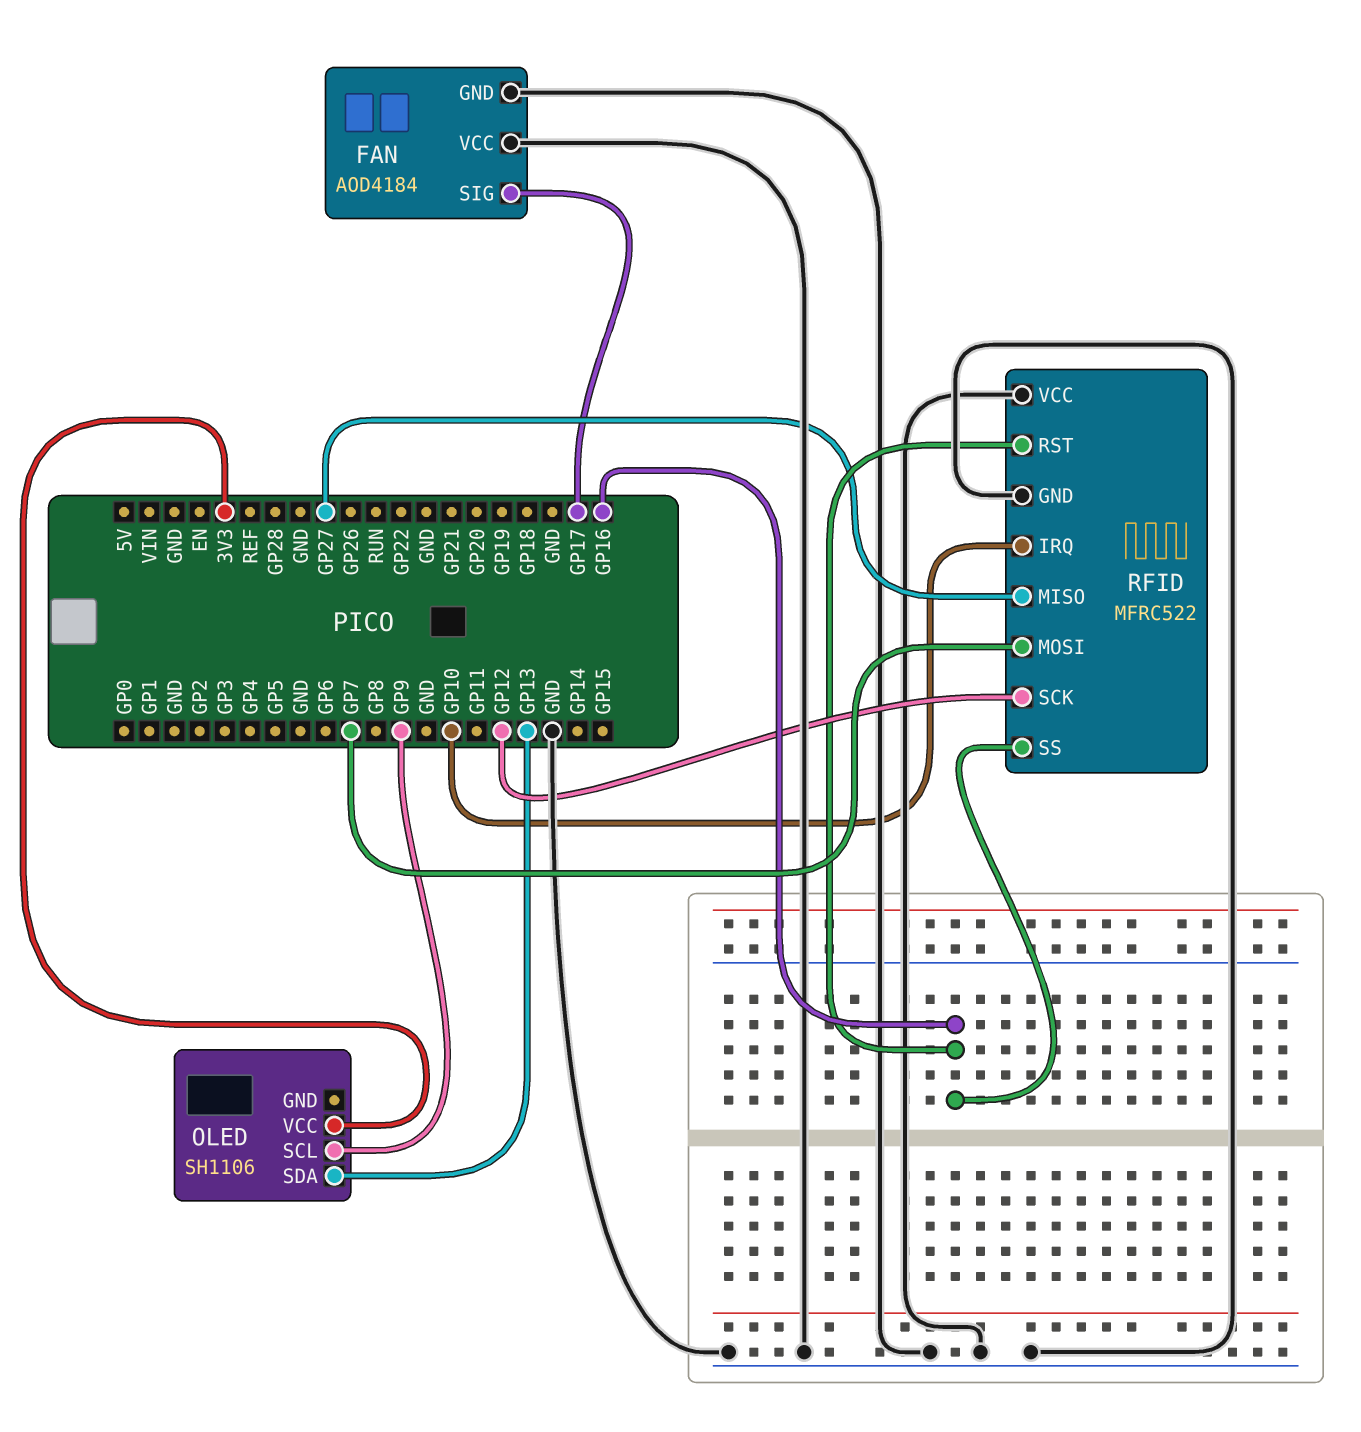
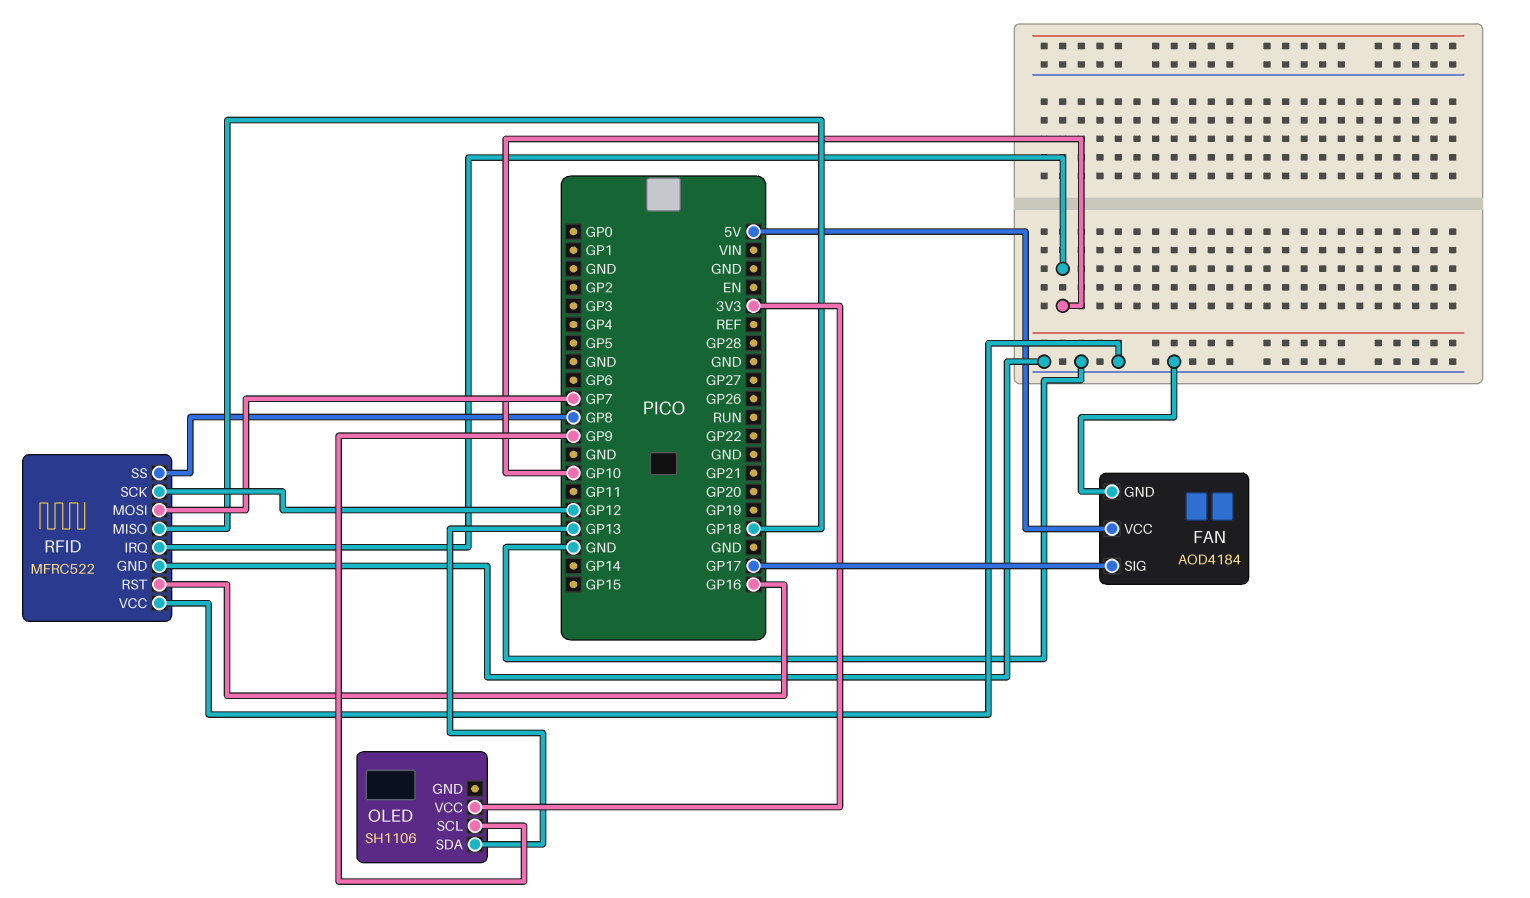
FAN pin VCC: GND -> 5V
RFID pin MISO: GP27 -> GP18
RFID pin SS: GP16 -> GP8

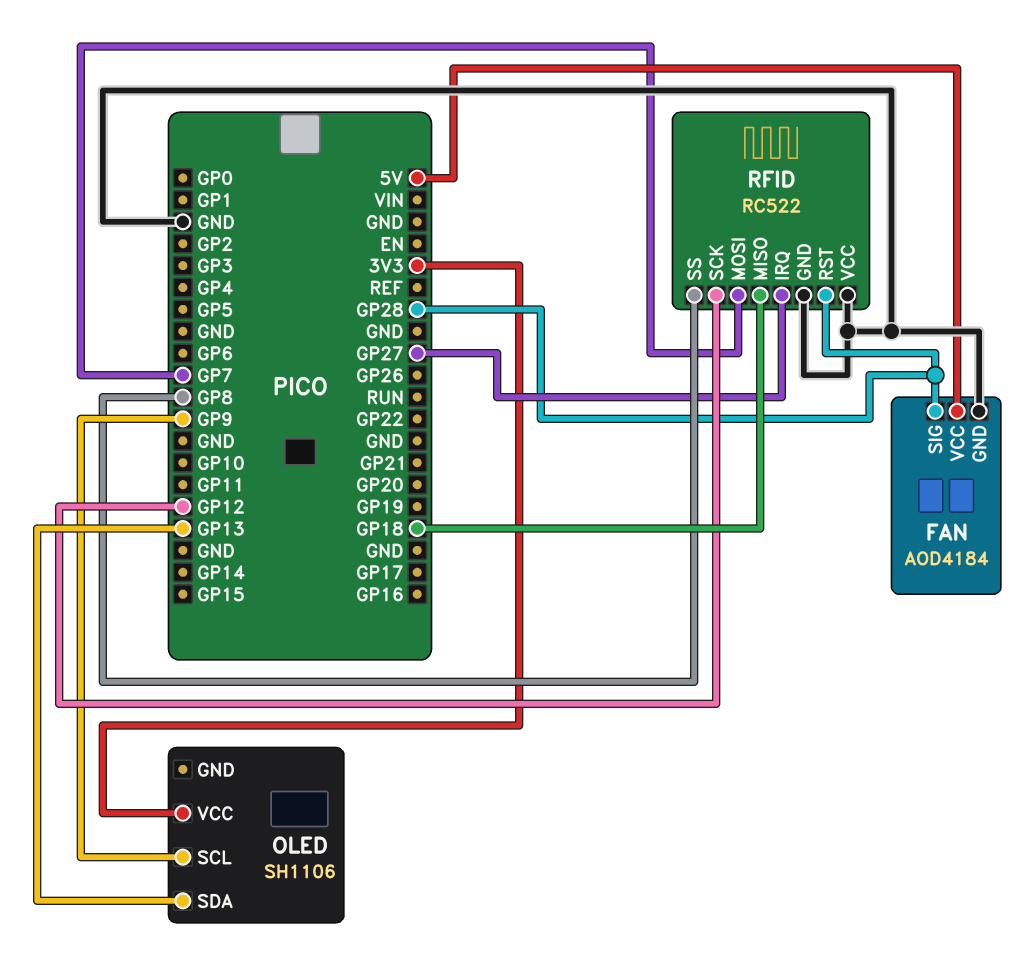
FAN pin SIG: GP17 -> GP28
RFID: MFRC522 -> RC522
RFID pin IRQ: GP10 -> GP27
RFID pin RST: GP16 -> GP28

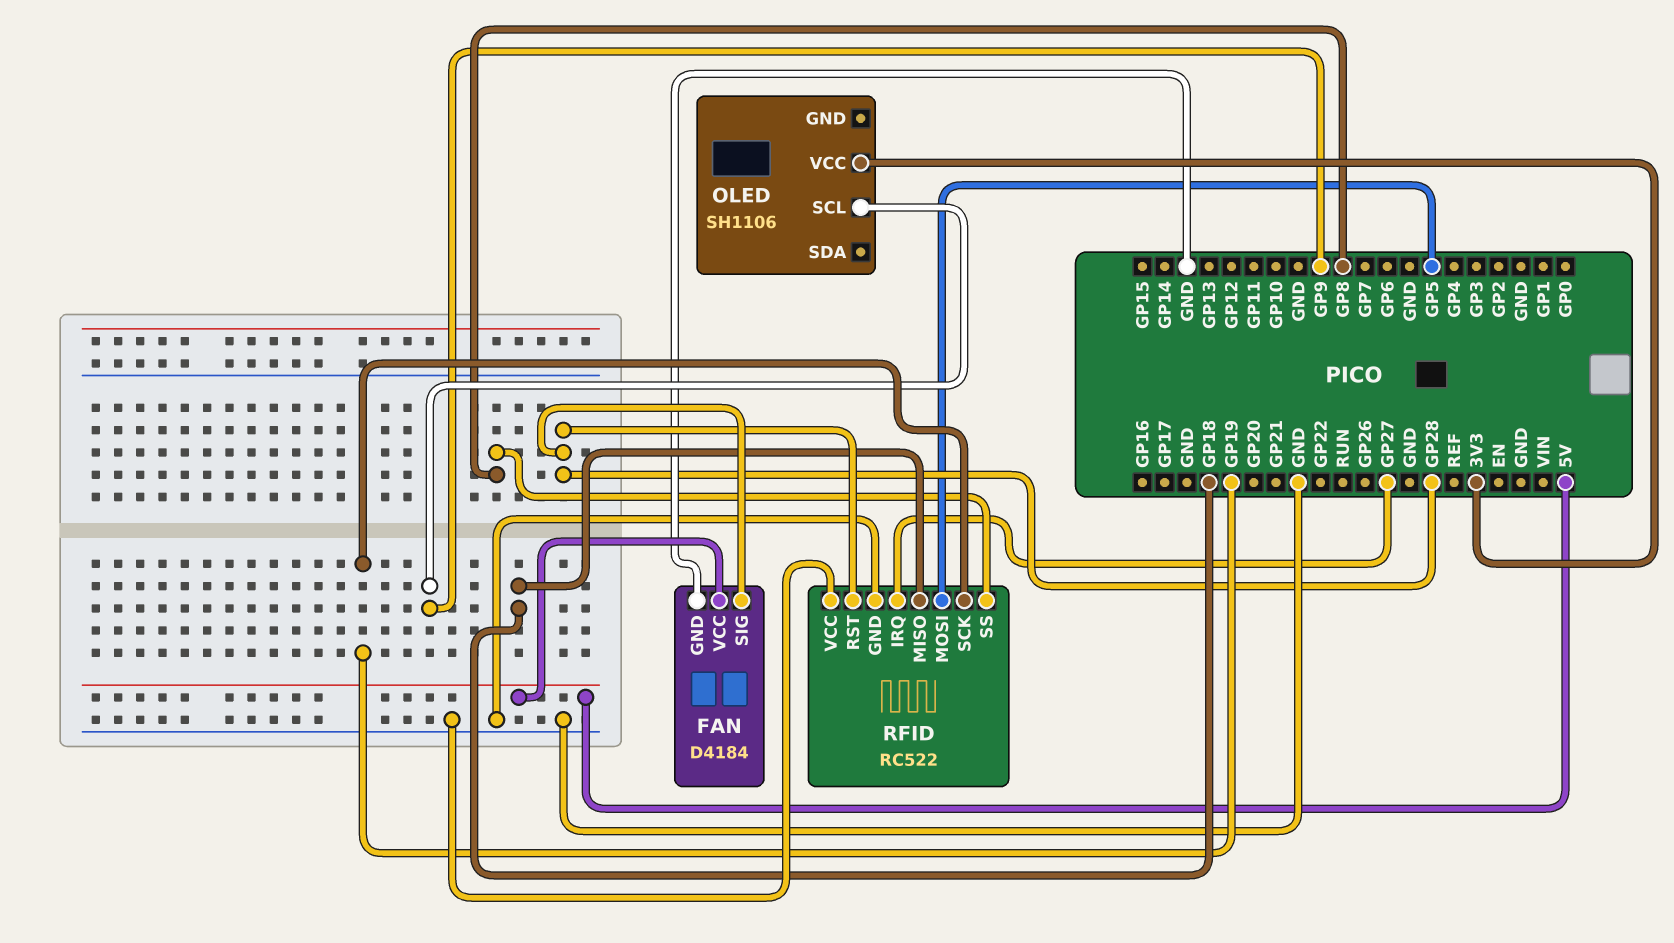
FAN: AOD4184 -> D4184
OLED pin SDA: GP13 -> none
RFID pin MOSI: GP7 -> GP5
RFID pin SCK: GP12 -> GP19

